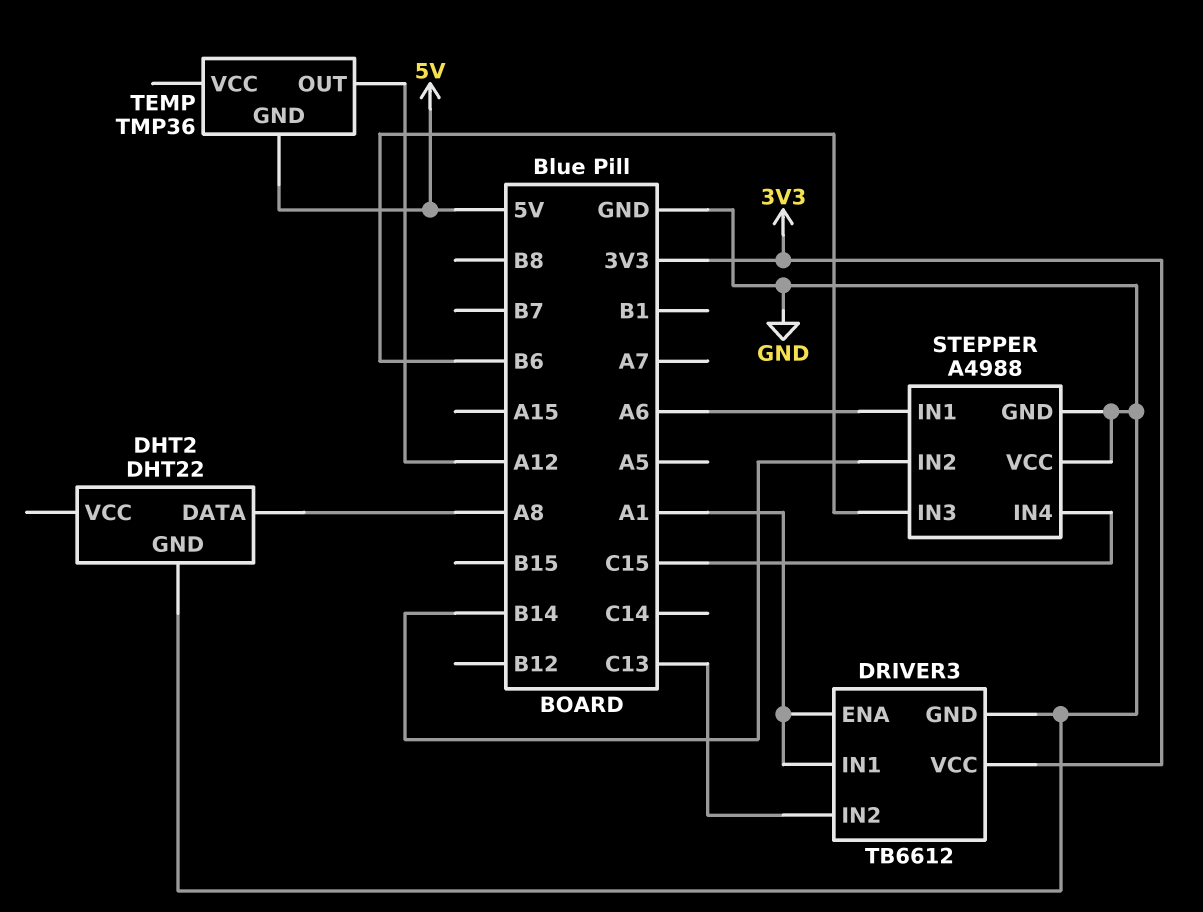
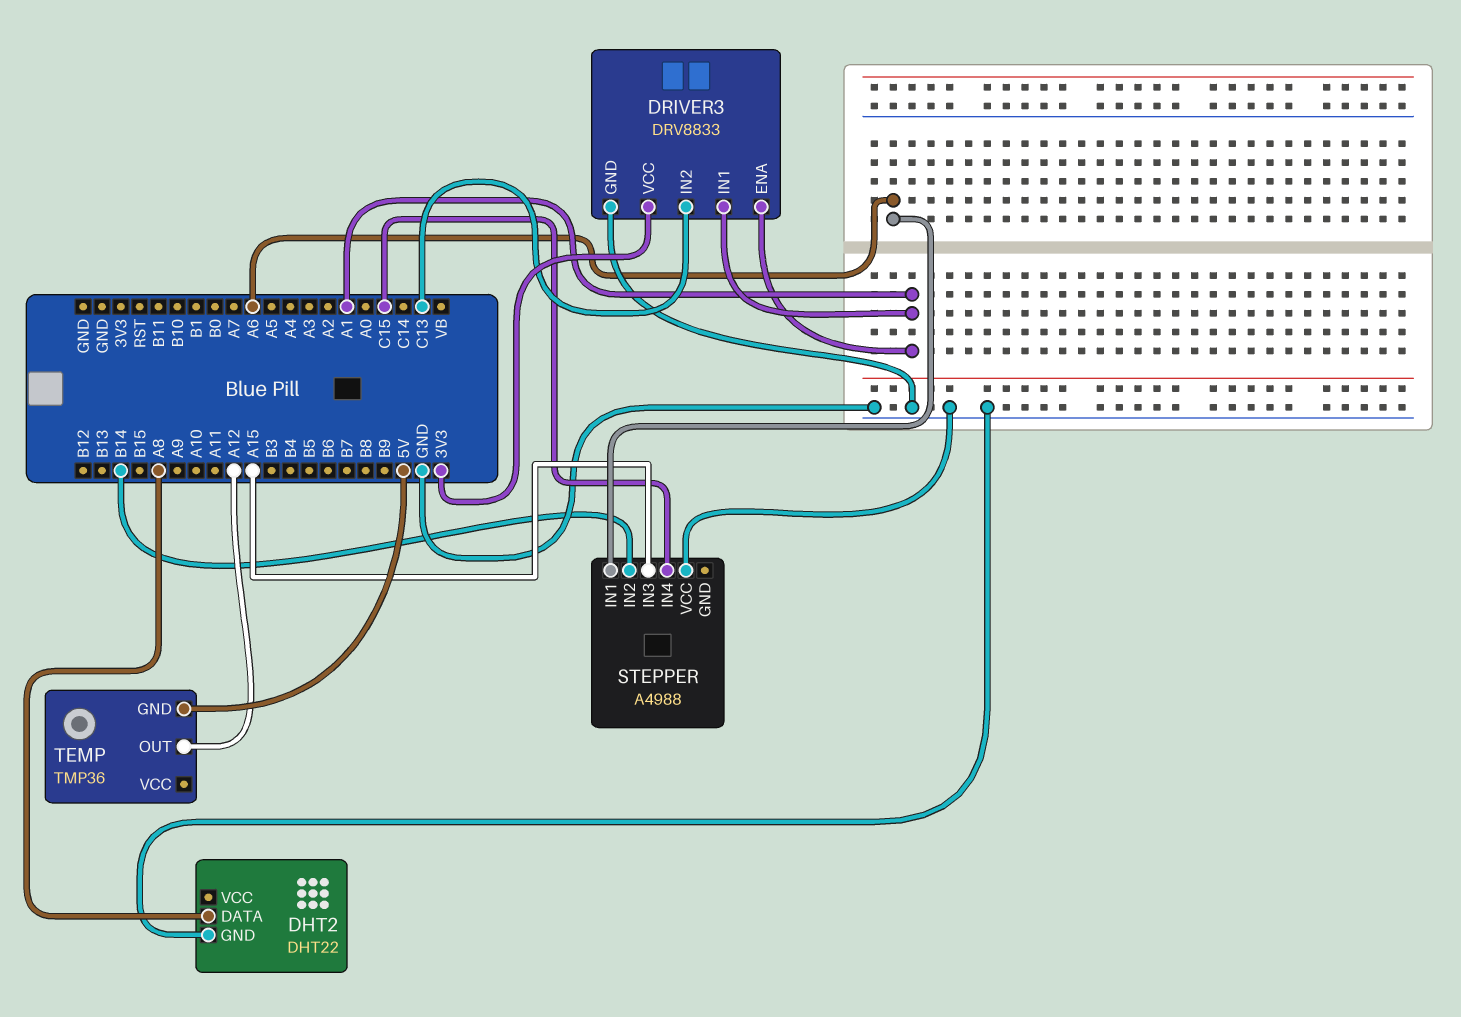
DRIVER3: TB6612 -> DRV8833
STEPPER pin GND: GND -> none
STEPPER pin IN3: B6 -> A15

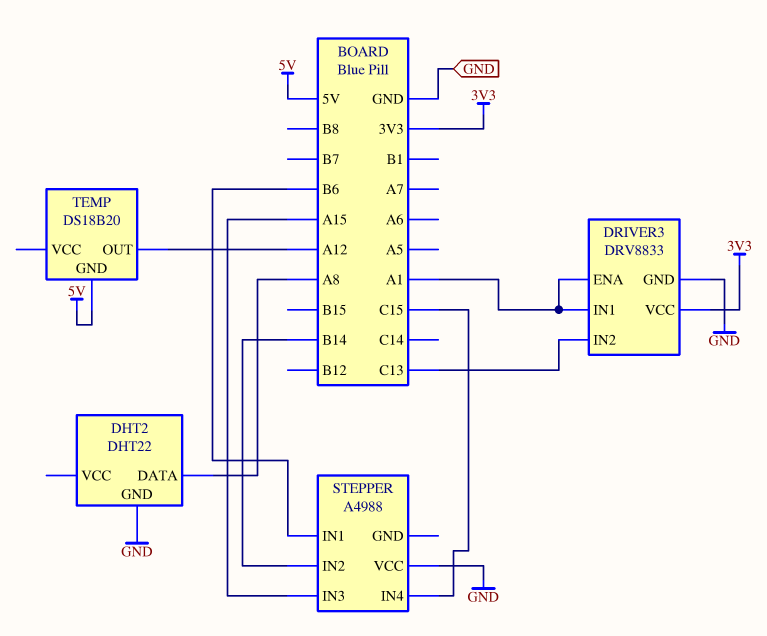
STEPPER pin IN1: A6 -> B6
TEMP: TMP36 -> DS18B20

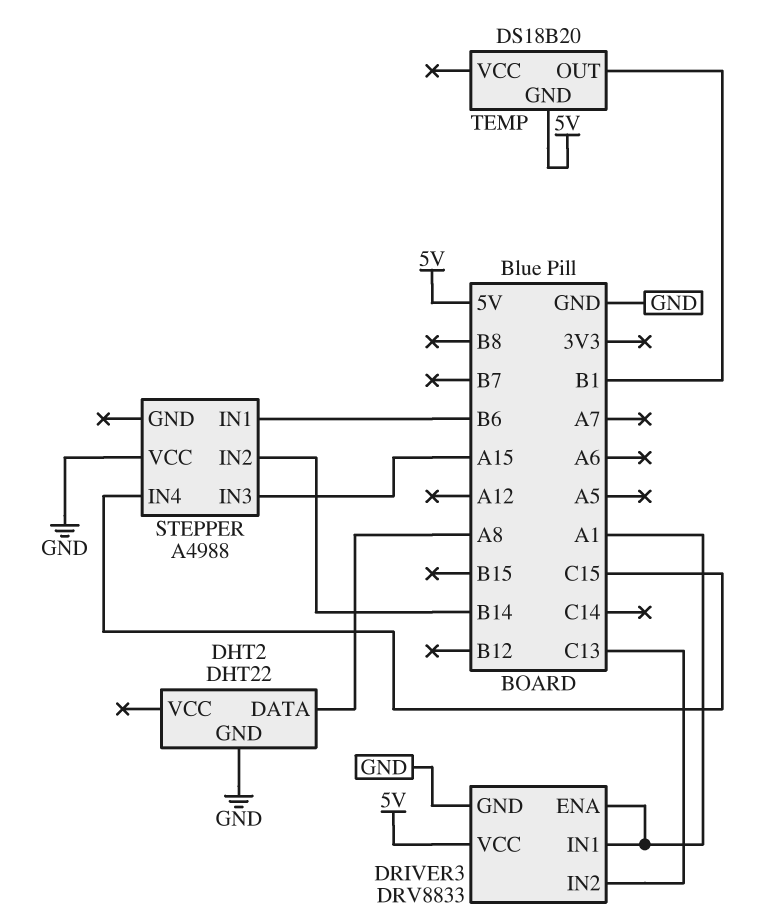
DRIVER3 pin VCC: 3V3 -> 5V
TEMP pin OUT: A12 -> B1

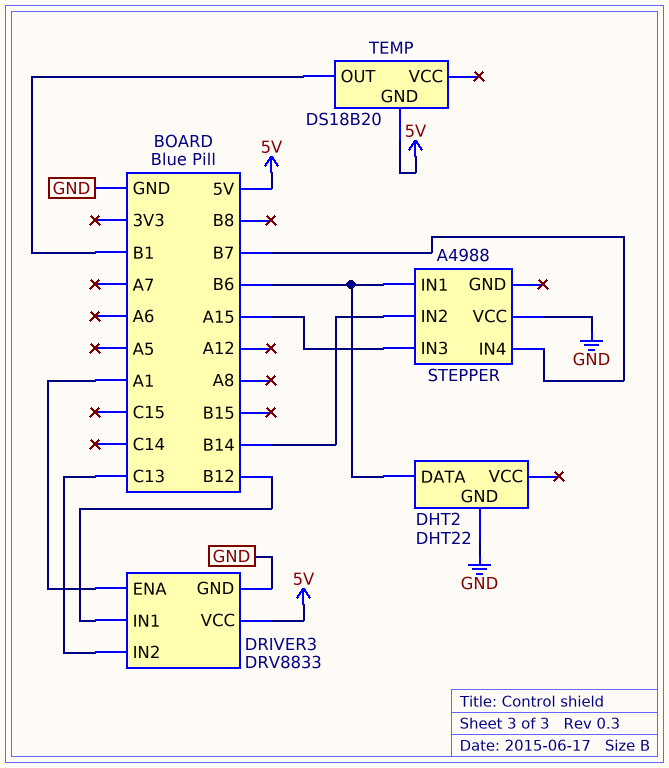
DHT2 pin DATA: A8 -> B6
DRIVER3 pin IN1: A1 -> B12
STEPPER pin IN4: C15 -> B7

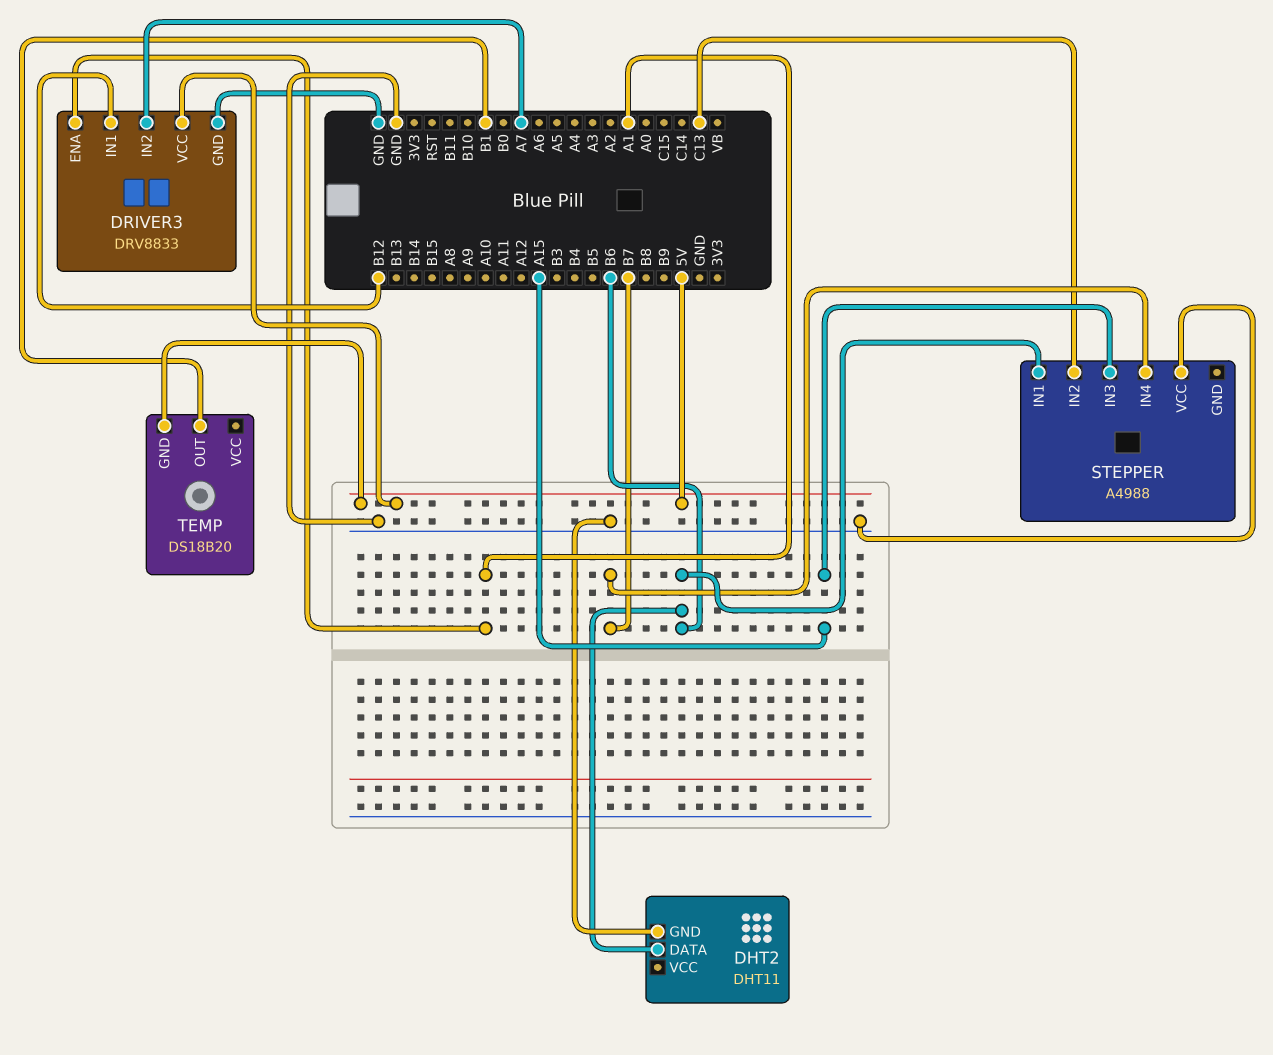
DHT2: DHT22 -> DHT11
DRIVER3 pin IN2: C13 -> A7
STEPPER pin IN2: B14 -> C13

